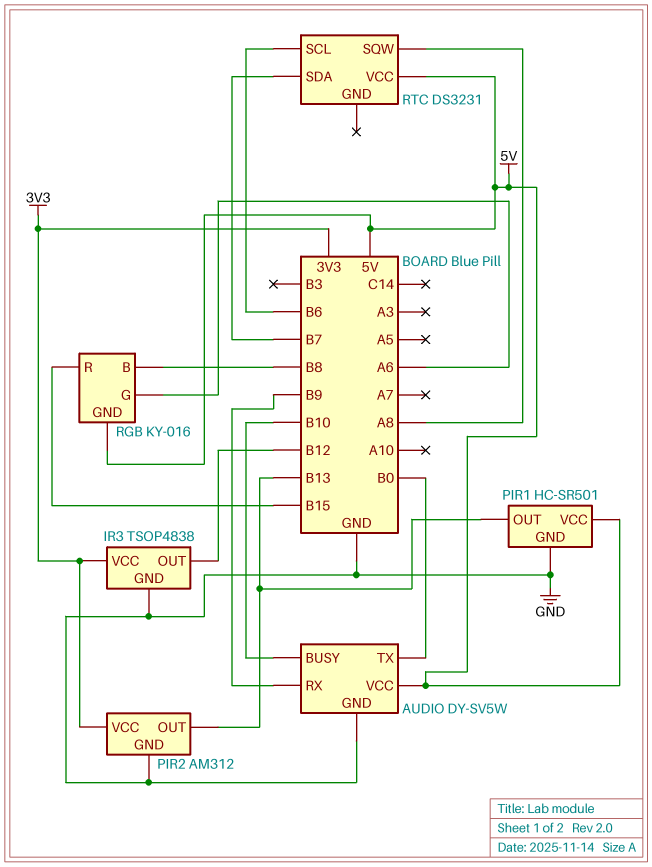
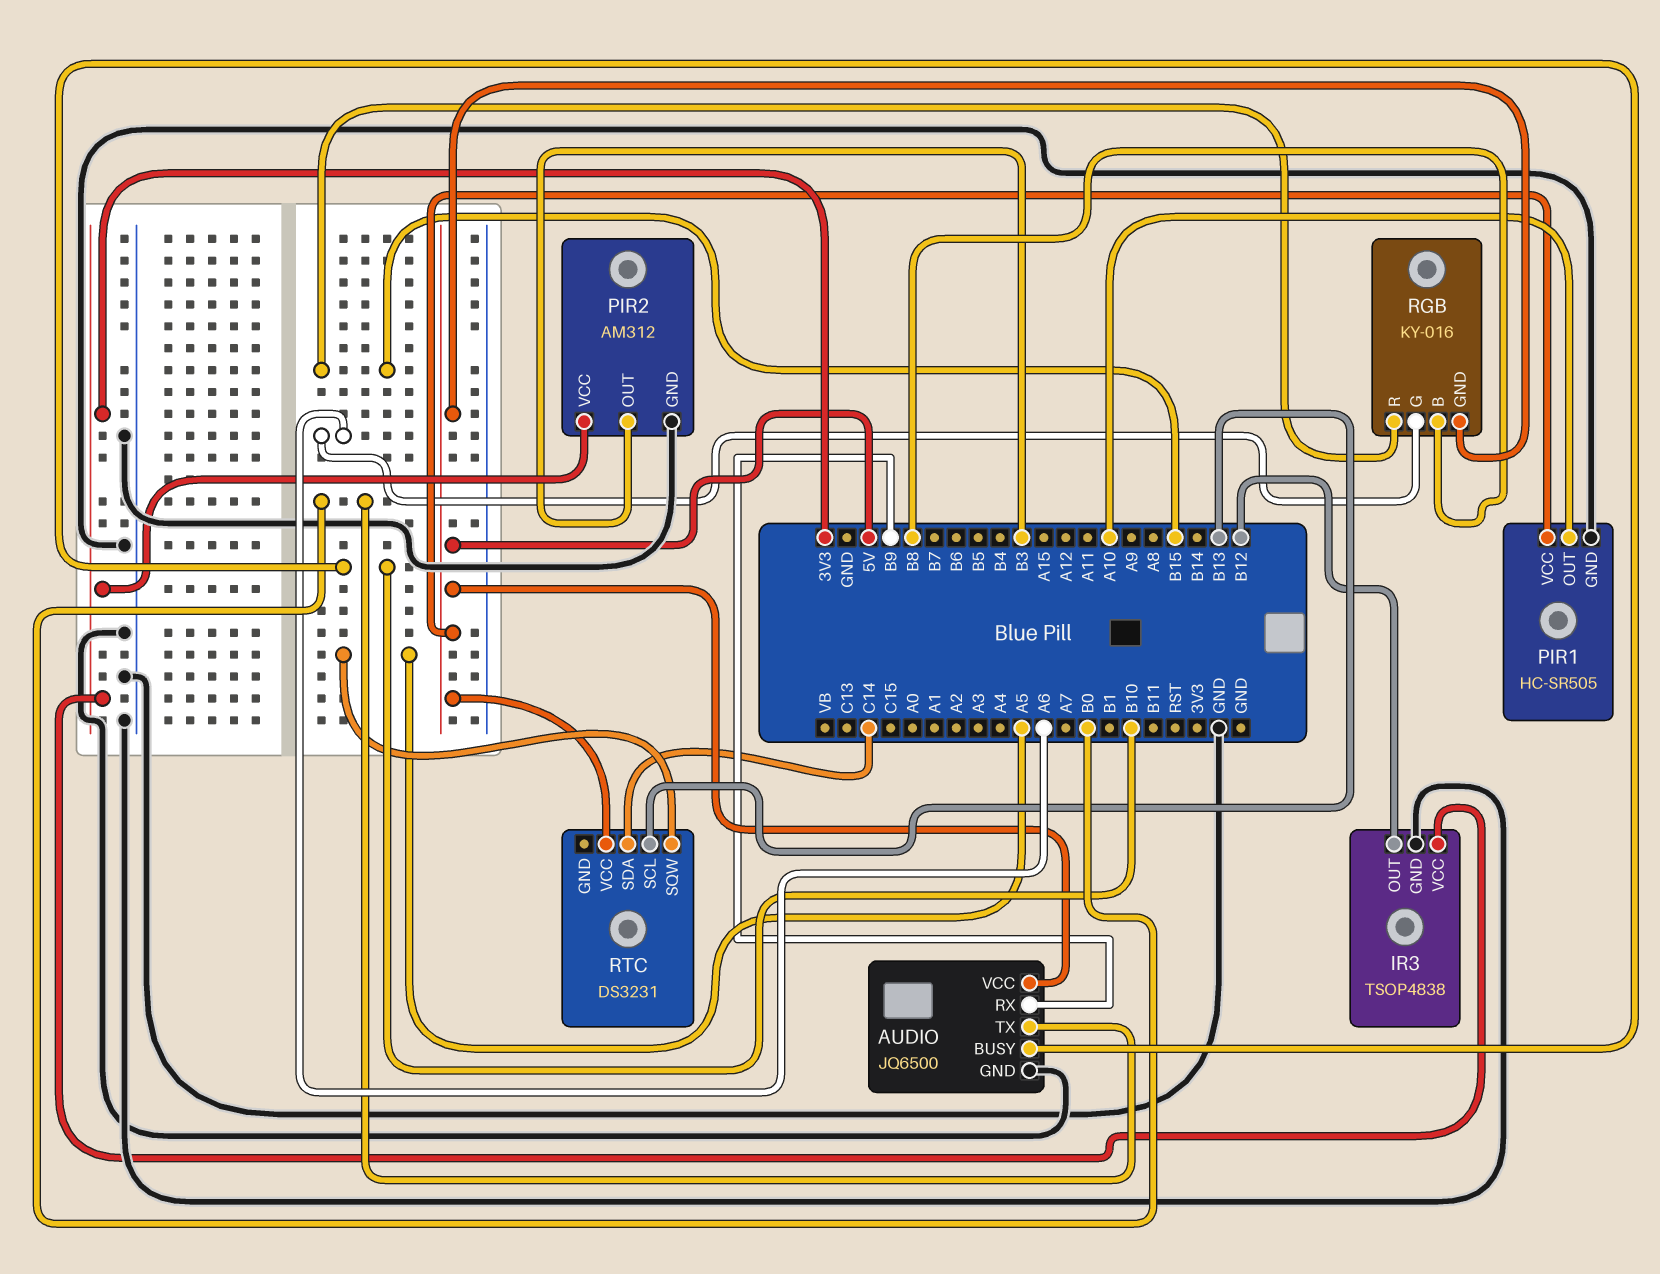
AUDIO: DY-SV5W -> JQ6500
PIR1: HC-SR501 -> HC-SR505
PIR1 pin OUT: B13 -> A10
PIR2 pin OUT: B13 -> B3
RTC pin SCL: B6 -> B13
RTC pin SDA: B7 -> C14
RTC pin SQW: A8 -> A5

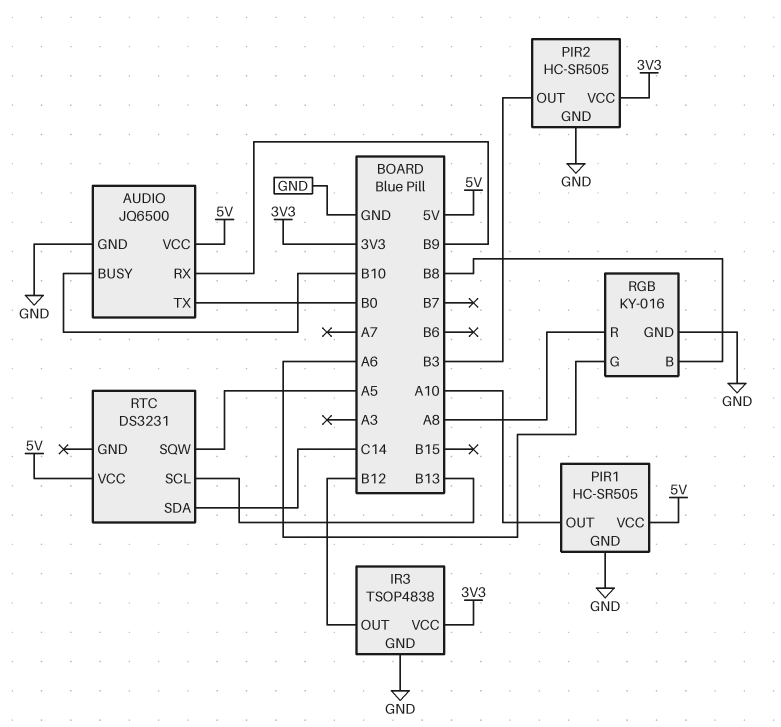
PIR2: AM312 -> HC-SR505
RGB pin GND: 5V -> GND
RGB pin R: B15 -> A8

